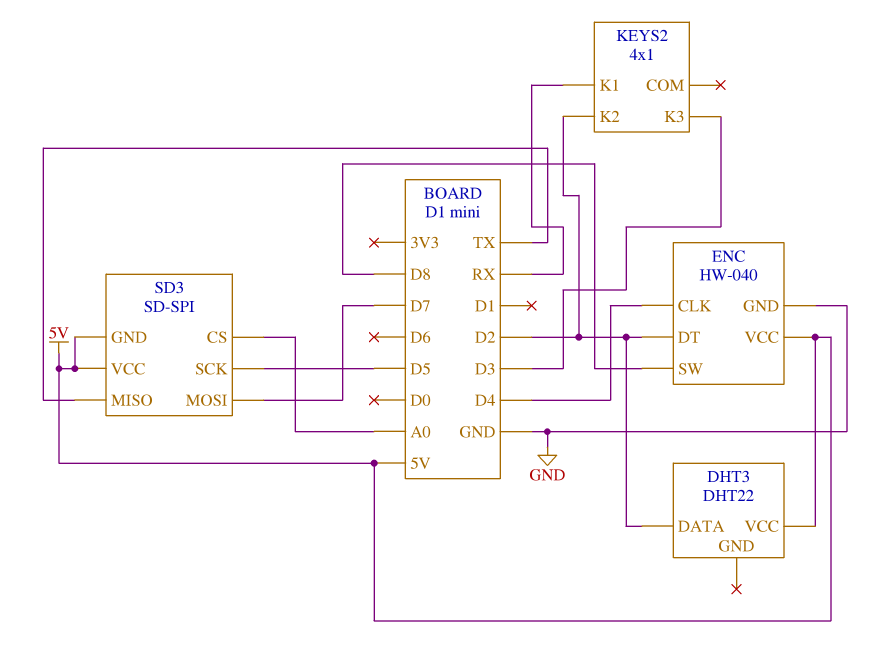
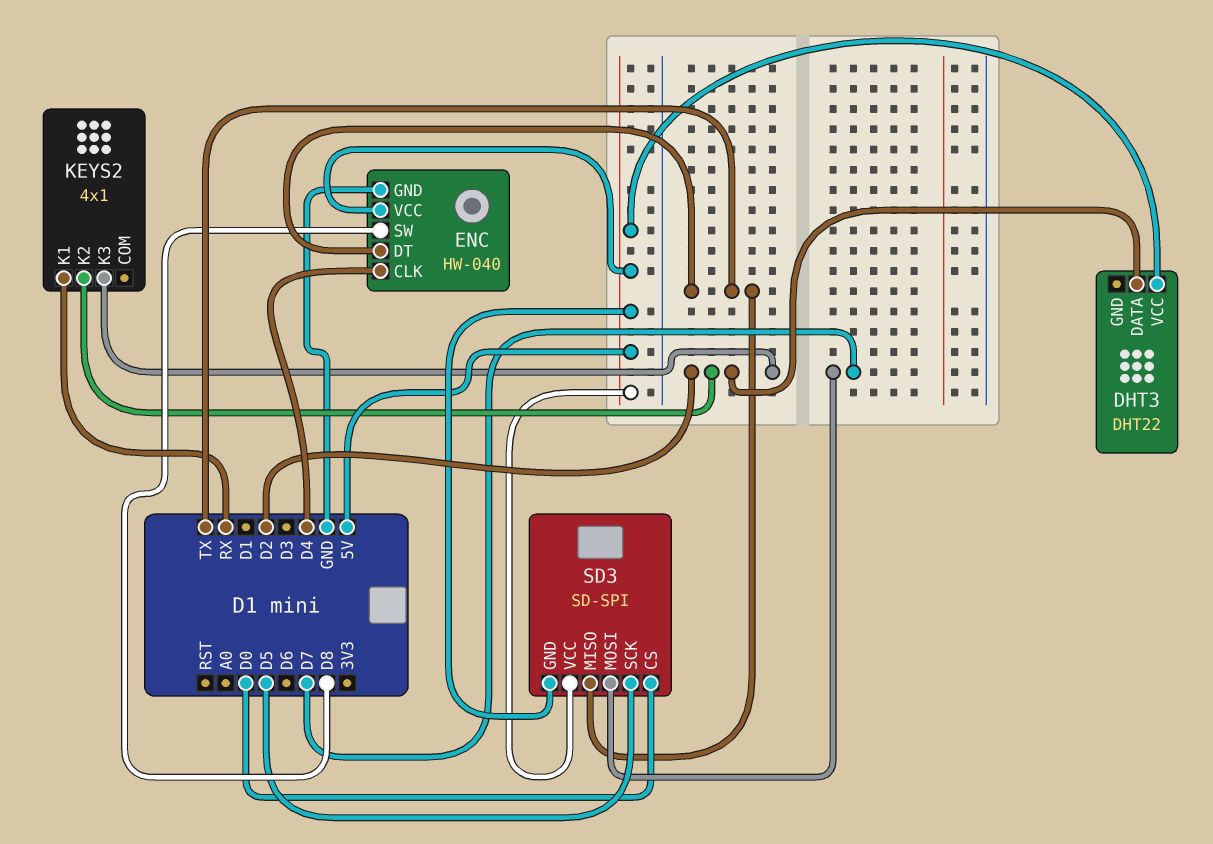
ENC pin DT: D2 -> TX
KEYS2 pin K3: D3 -> D2
SD3 pin CS: A0 -> D0

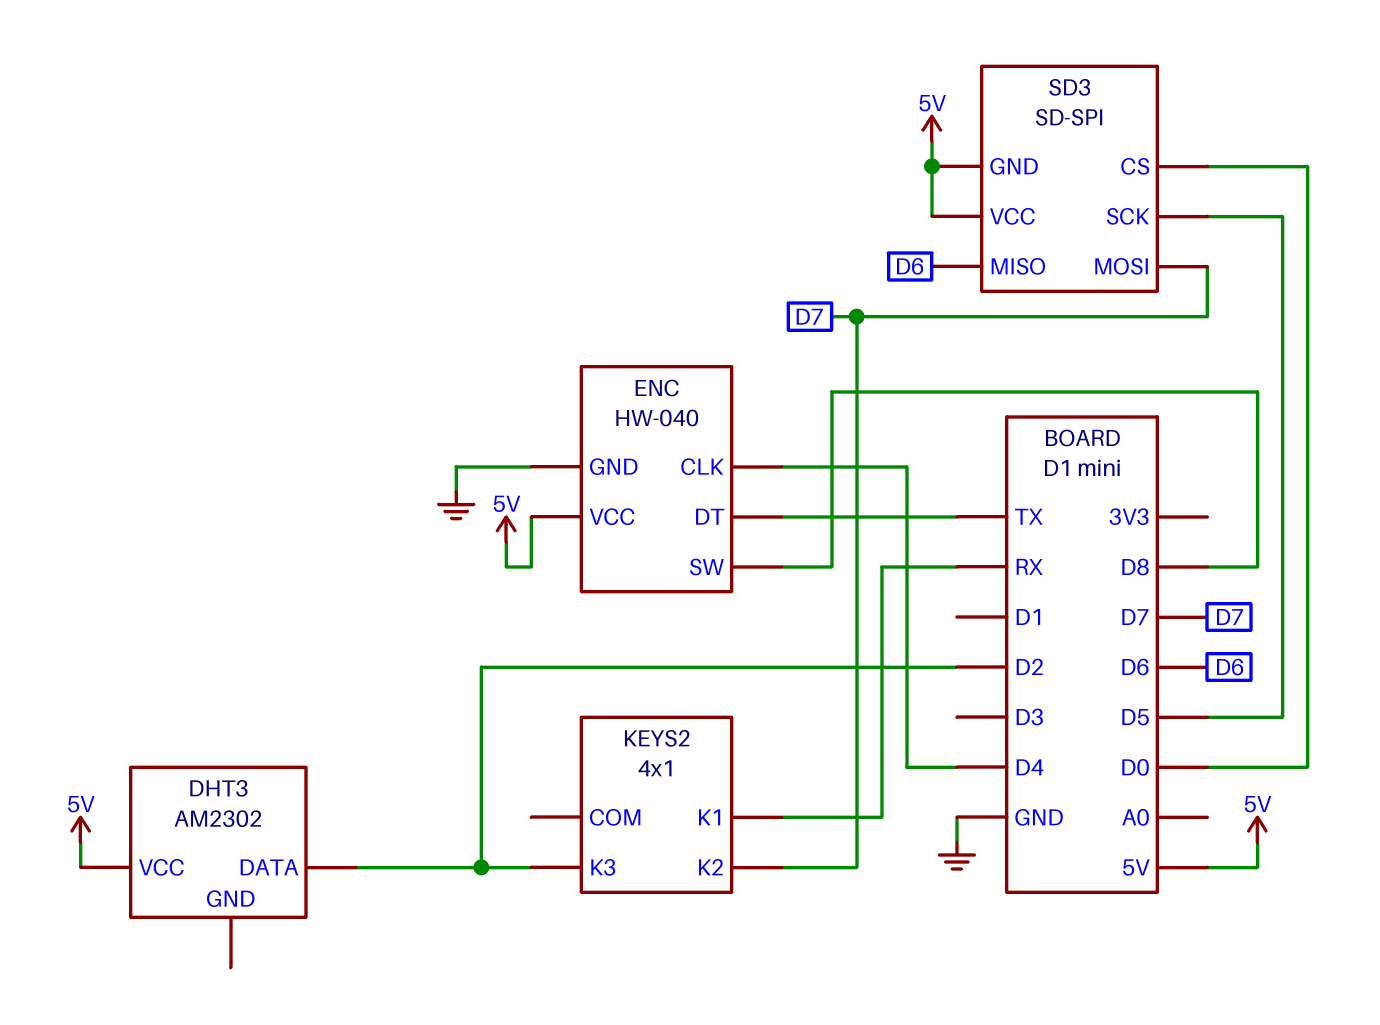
DHT3: DHT22 -> AM2302
KEYS2 pin K2: D2 -> D7
SD3 pin MISO: TX -> D6

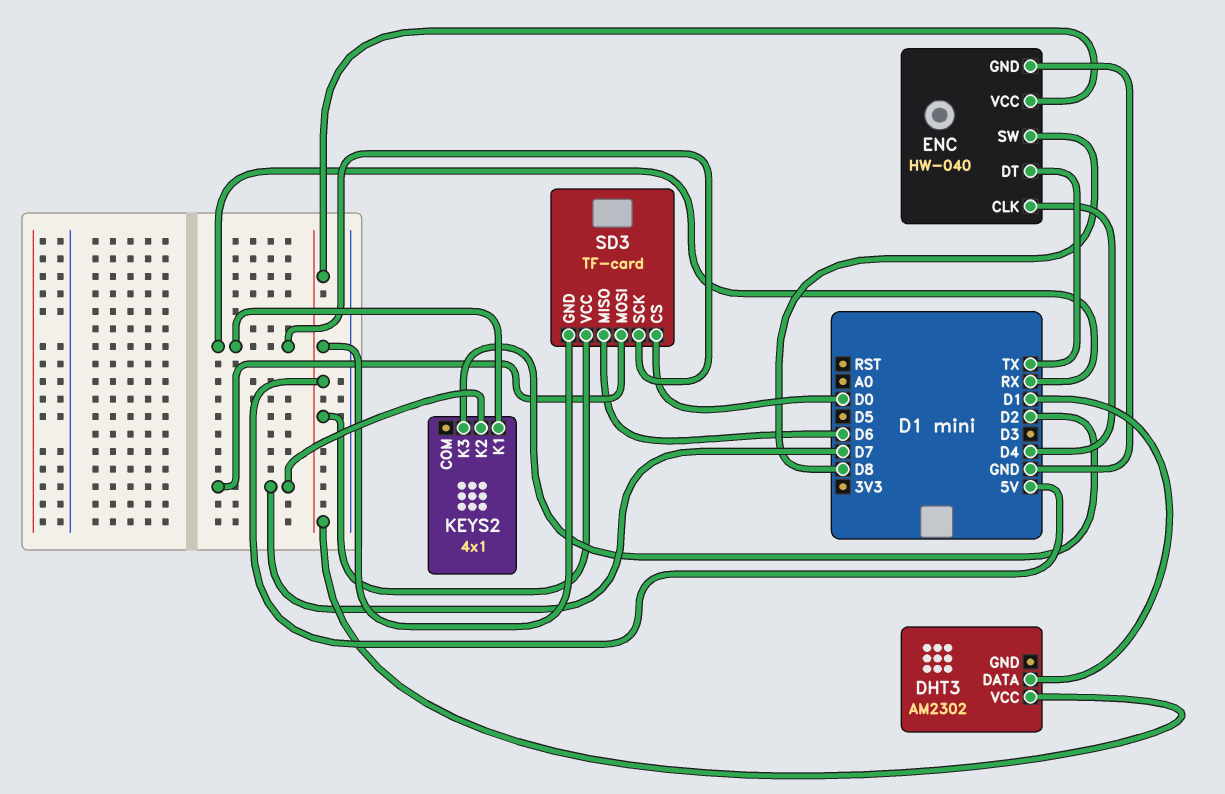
DHT3 pin DATA: D2 -> D1
SD3: SD-SPI -> TF-card
SD3 pin SCK: D5 -> RX

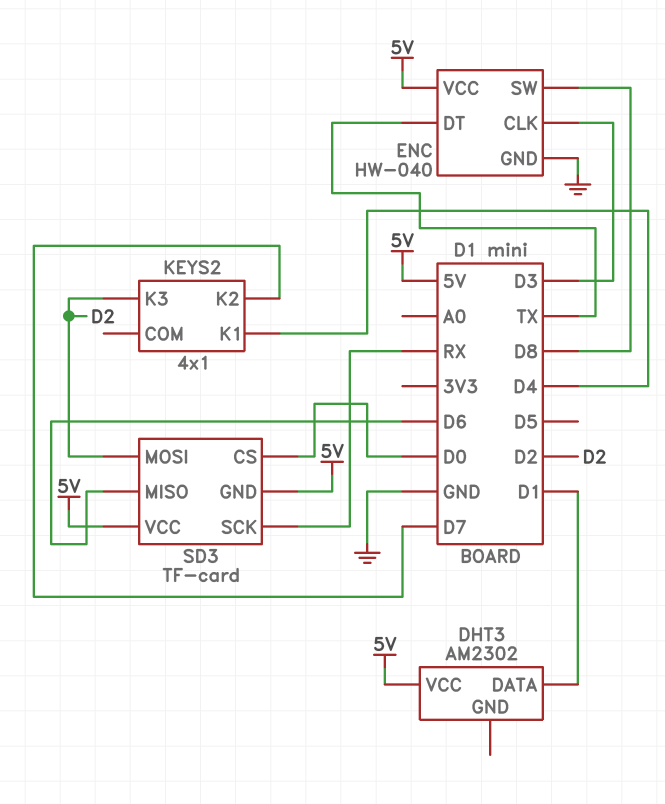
ENC pin CLK: D4 -> D3
KEYS2 pin K1: RX -> D4
SD3 pin MOSI: D7 -> D2

